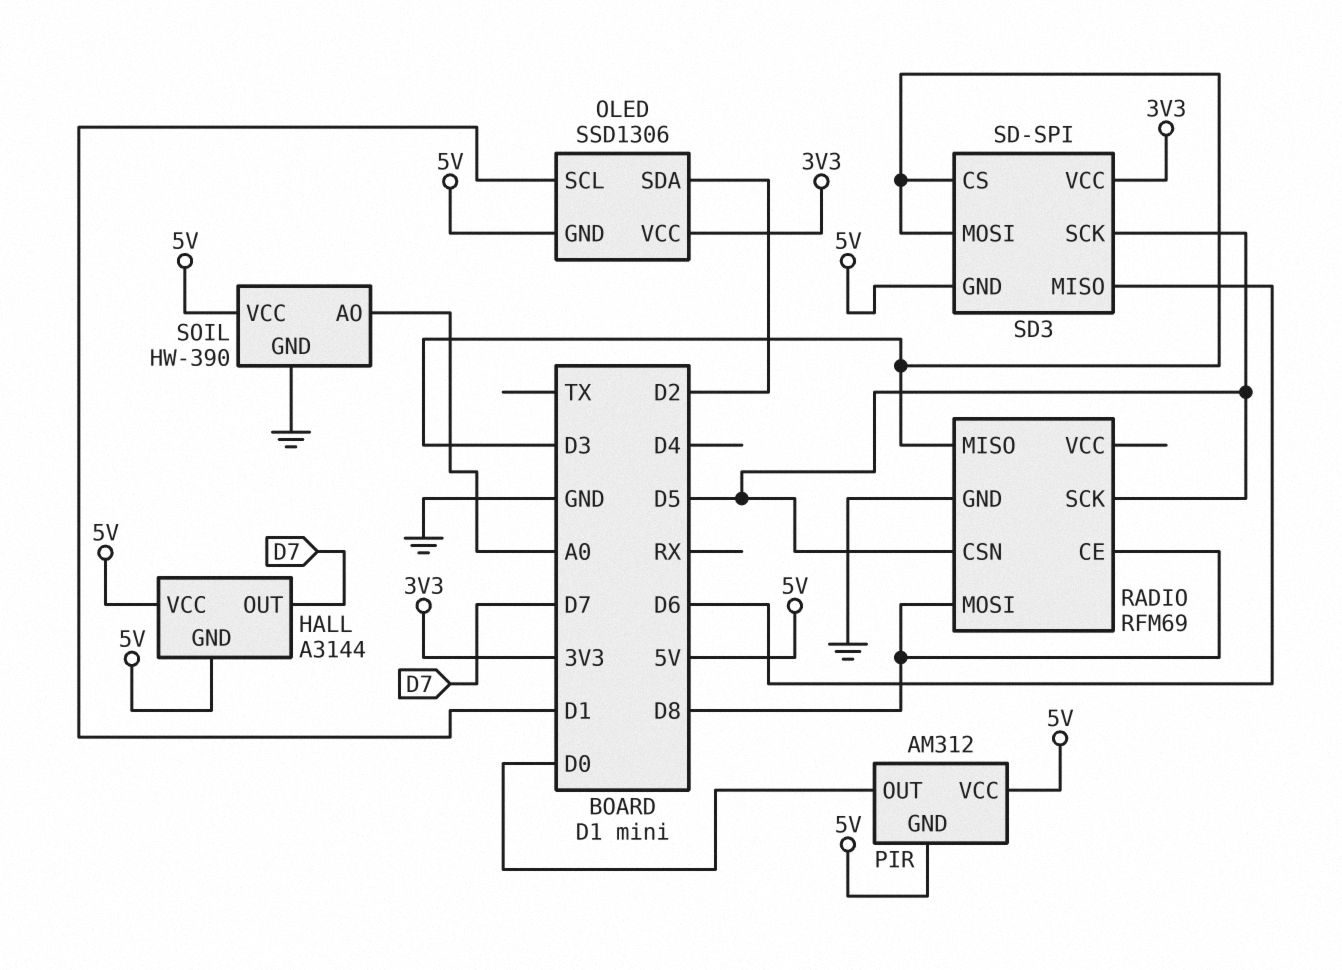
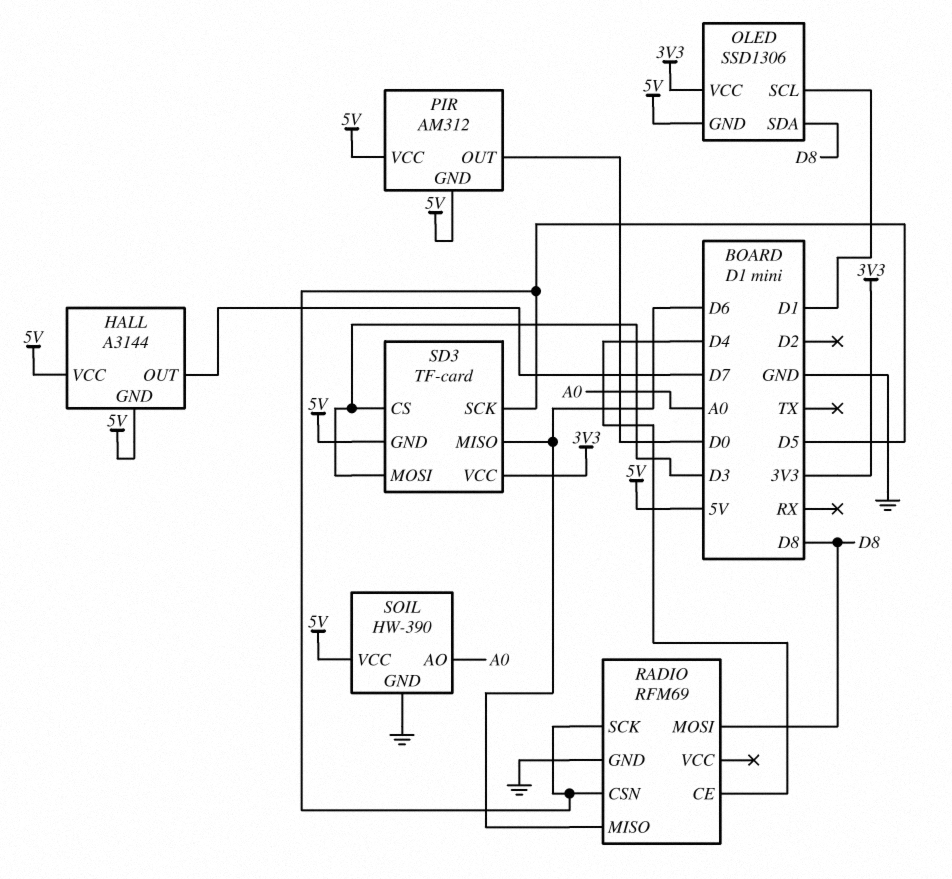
OLED pin SDA: D2 -> D8
RADIO pin CE: D8 -> D4
RADIO pin MISO: D3 -> D6
SD3: SD-SPI -> TF-card

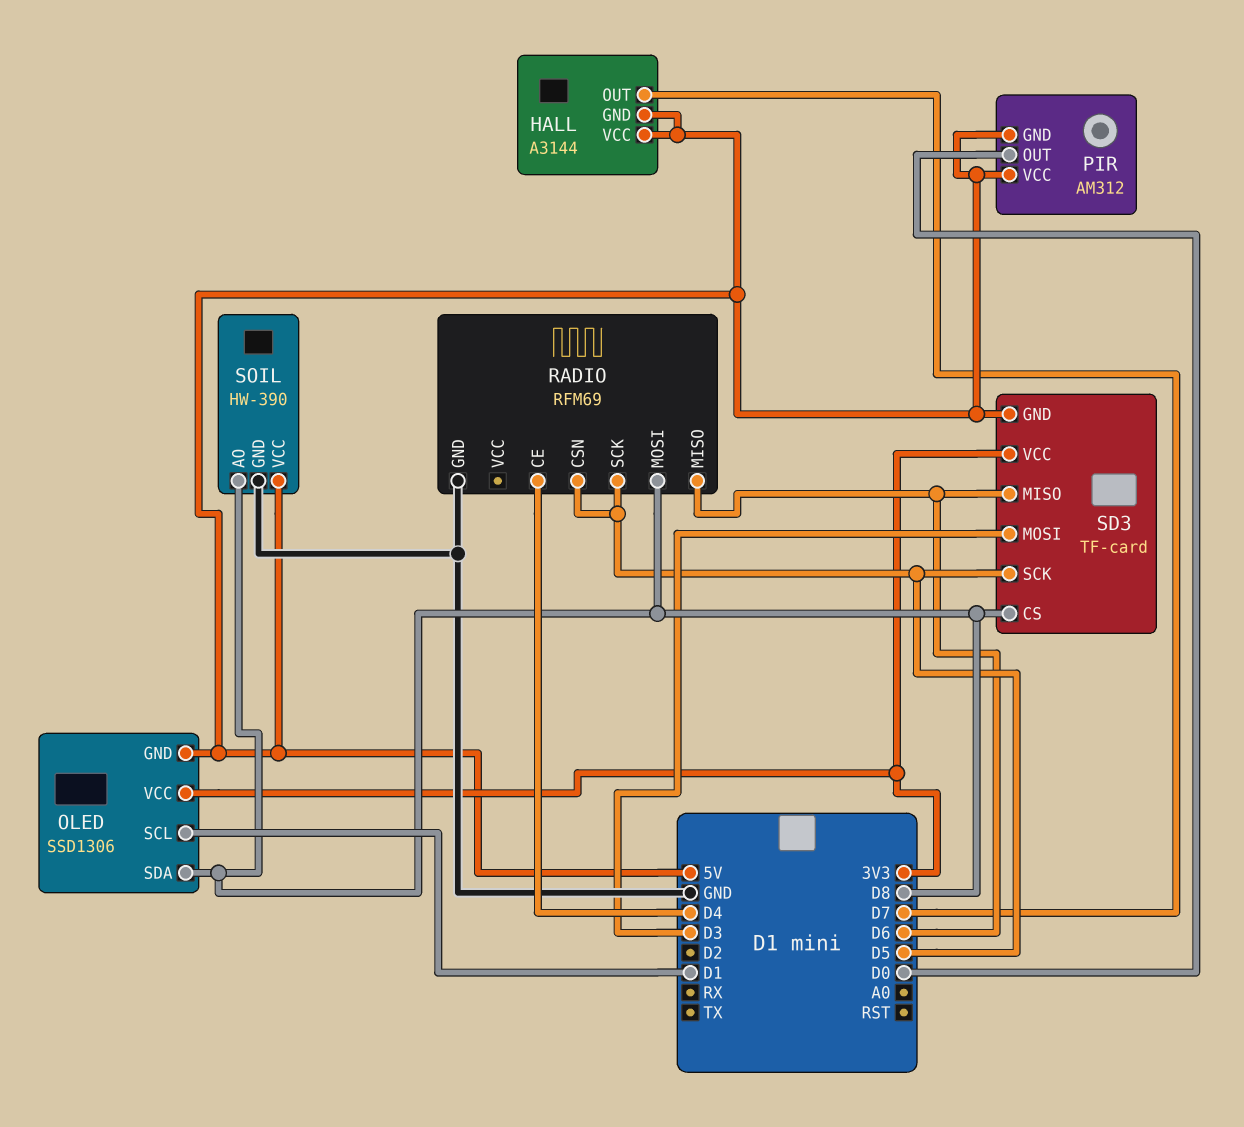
SD3 pin CS: D3 -> D8
SOIL pin AO: A0 -> D8

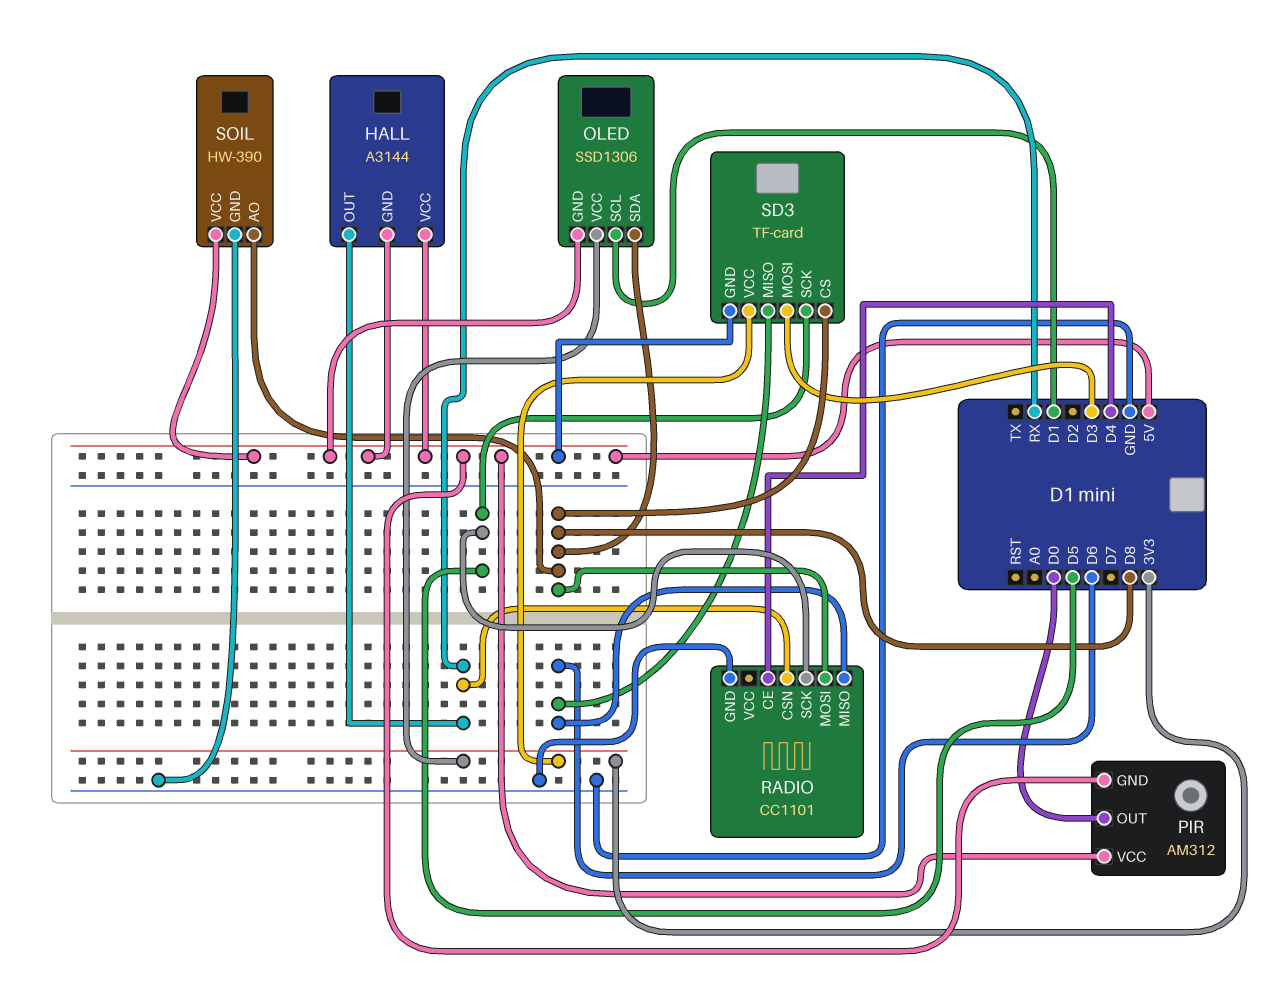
HALL pin OUT: D7 -> RX
RADIO: RFM69 -> CC1101
RADIO pin CSN: D5 -> RX

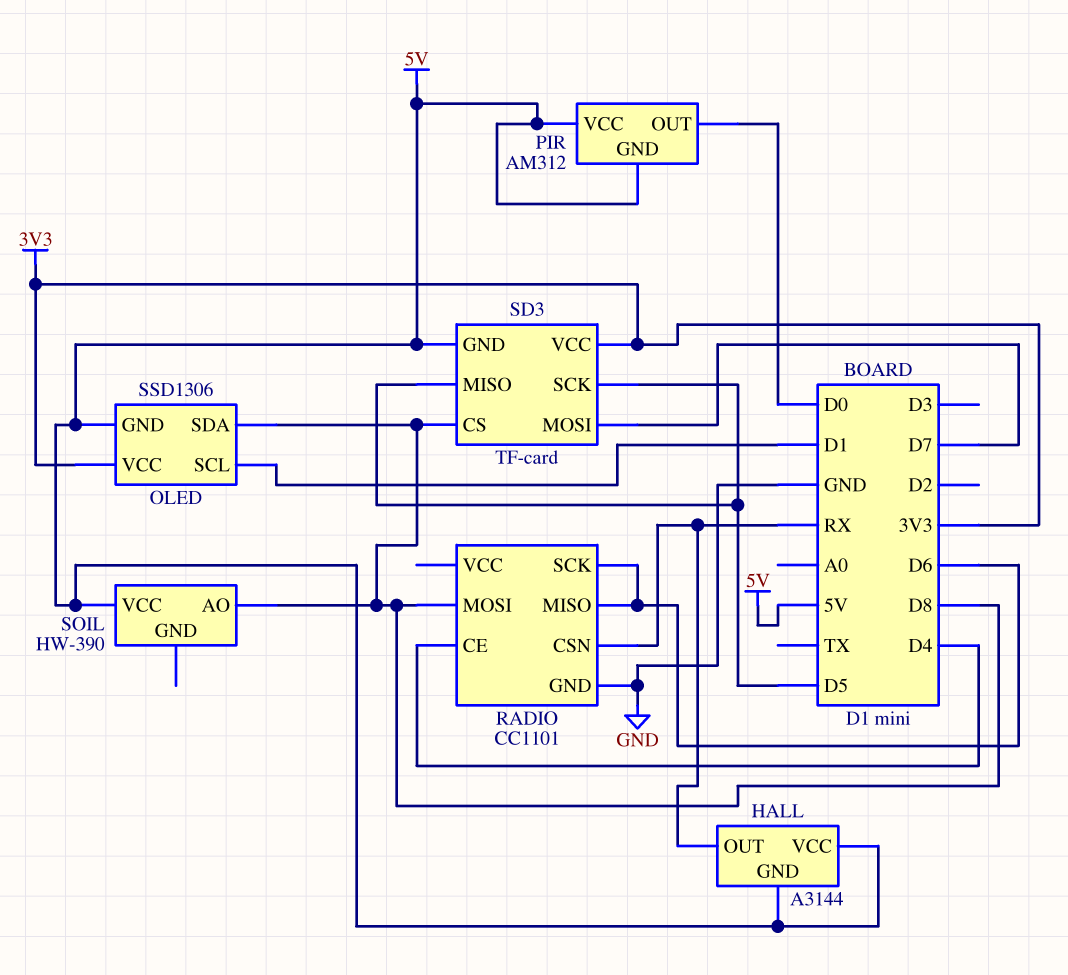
RADIO pin SCK: D5 -> D6
SD3 pin MISO: D6 -> D5
SD3 pin MOSI: D3 -> D7
SOIL pin GND: GND -> none

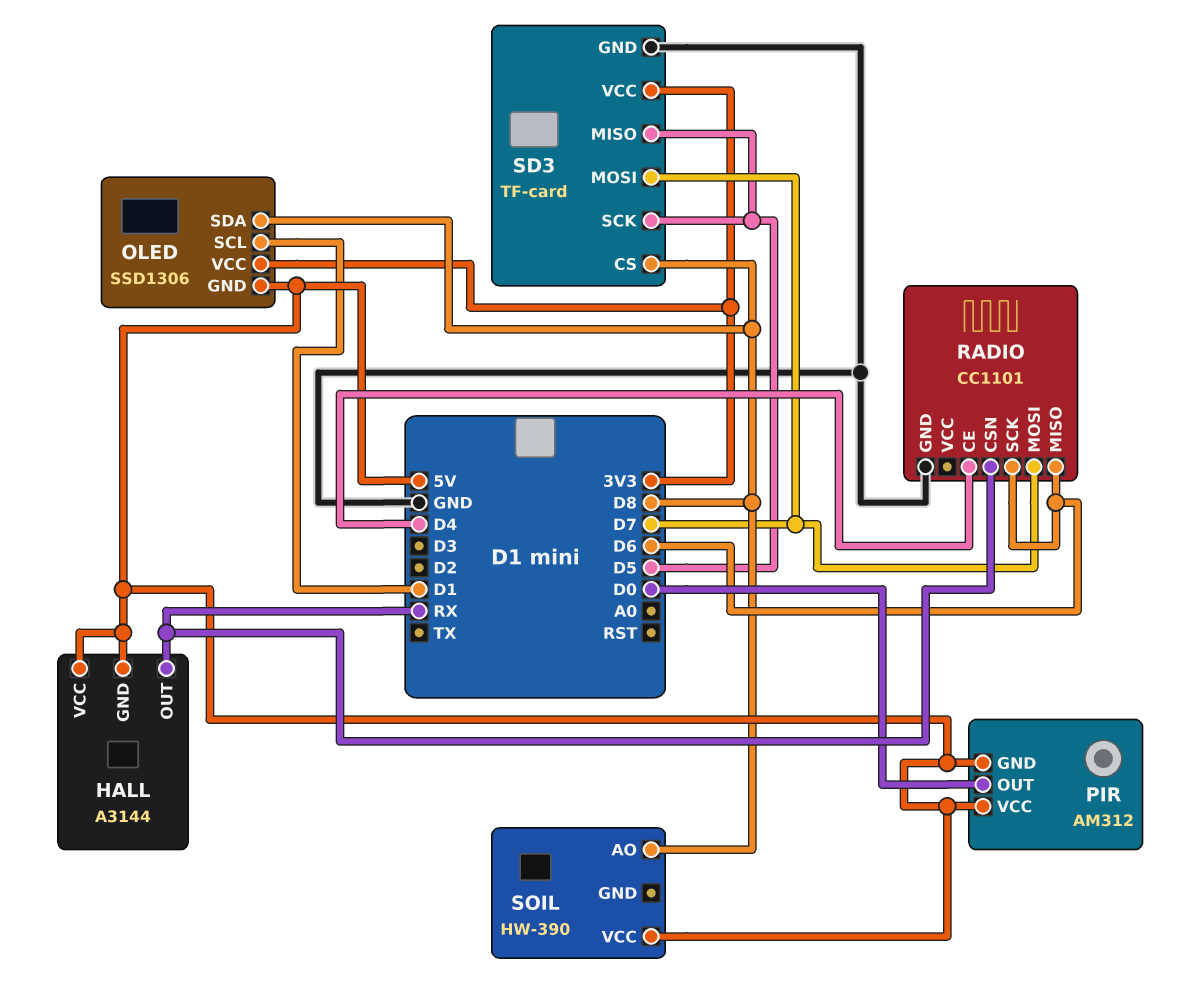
RADIO pin MOSI: D8 -> D7
SD3 pin GND: 5V -> GND

